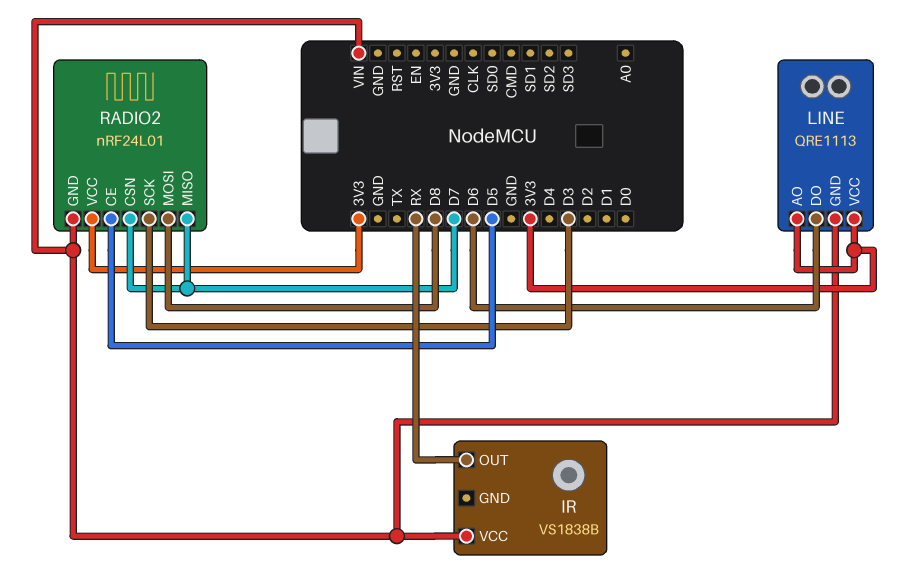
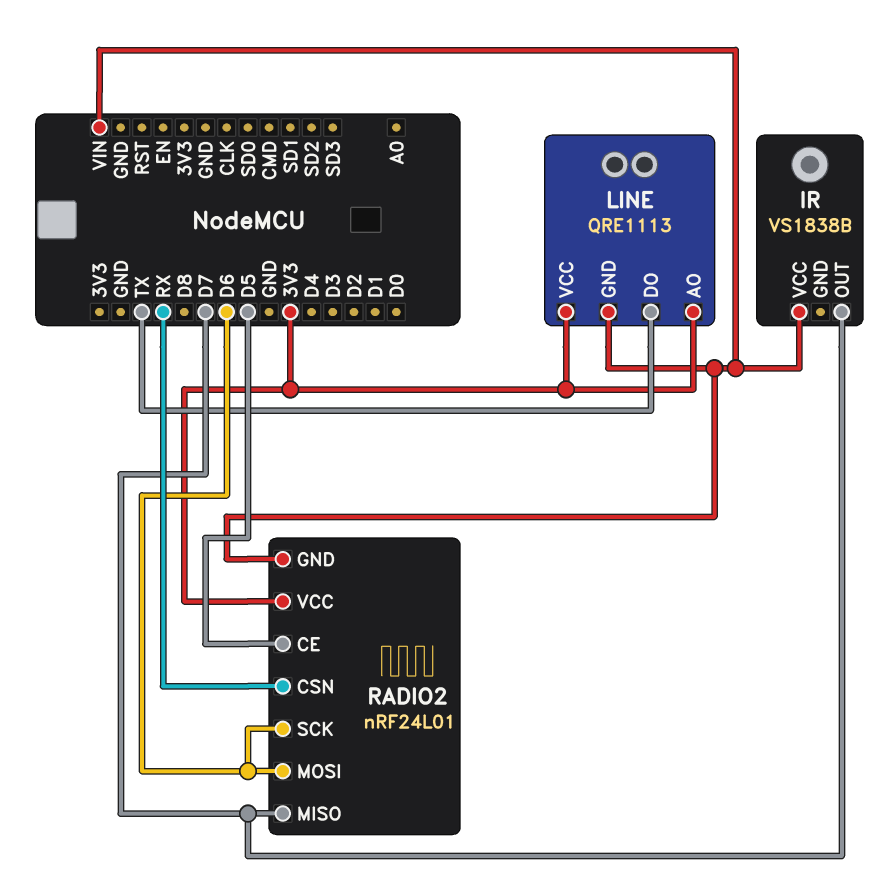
IR pin OUT: RX -> D7
LINE pin DO: D6 -> TX
RADIO2 pin CSN: D7 -> RX
RADIO2 pin MOSI: D8 -> D6
RADIO2 pin SCK: D3 -> D6

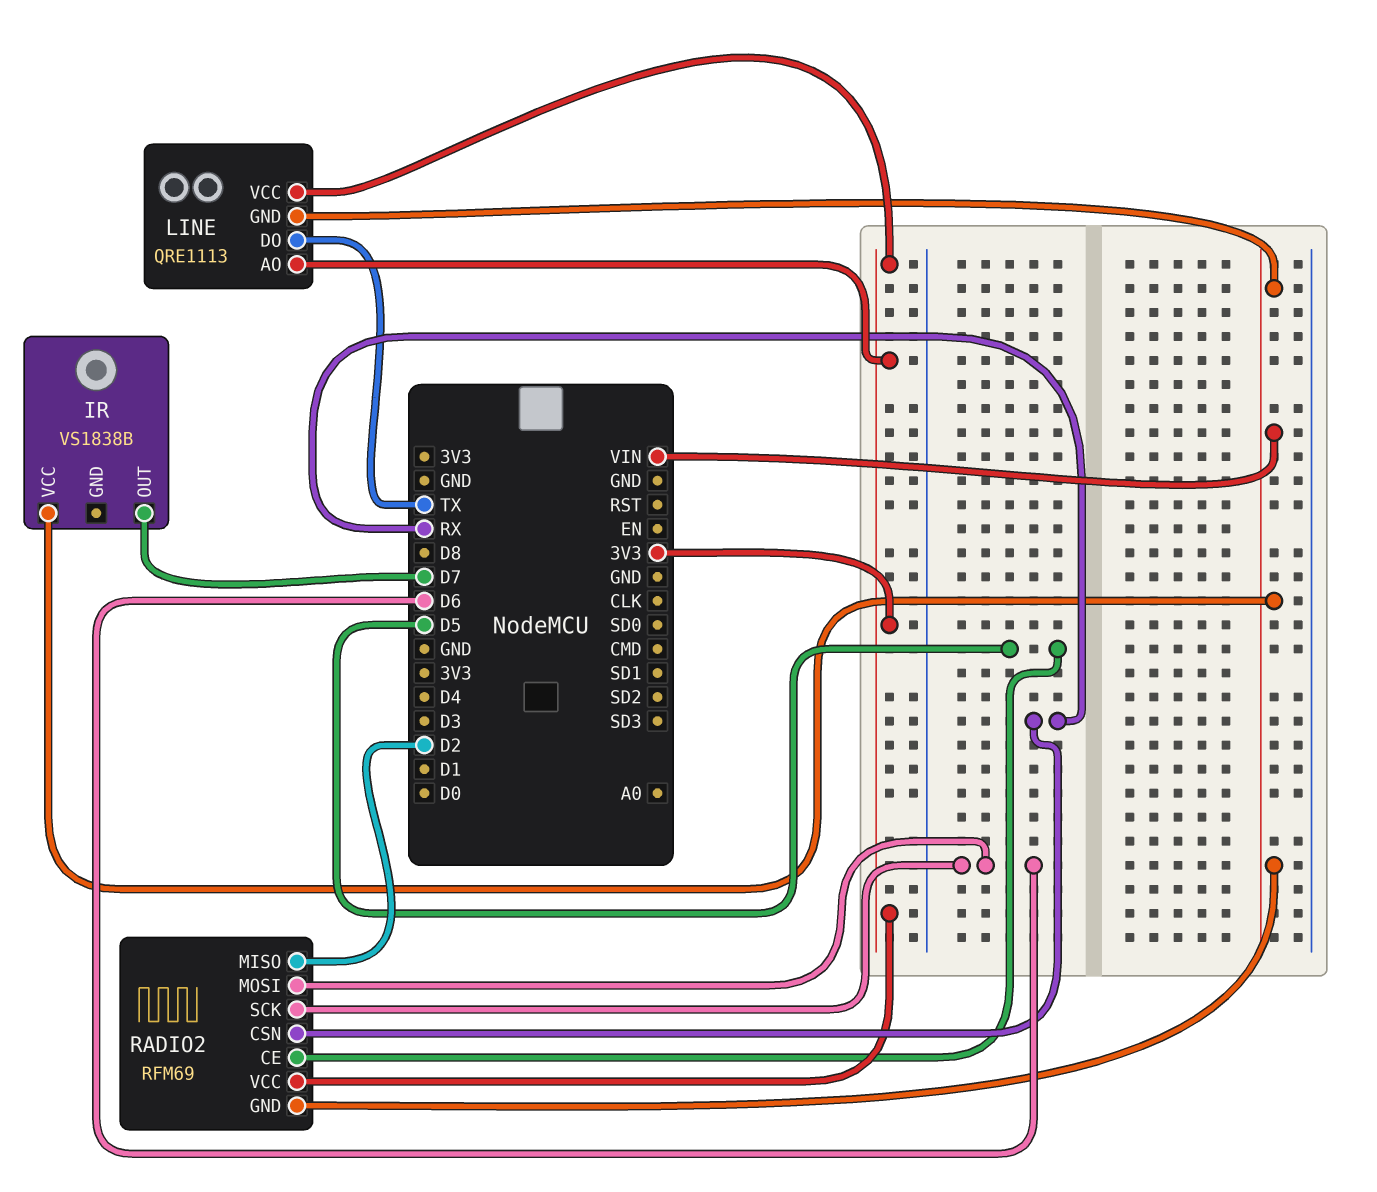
RADIO2: nRF24L01 -> RFM69
RADIO2 pin MISO: D7 -> D2

